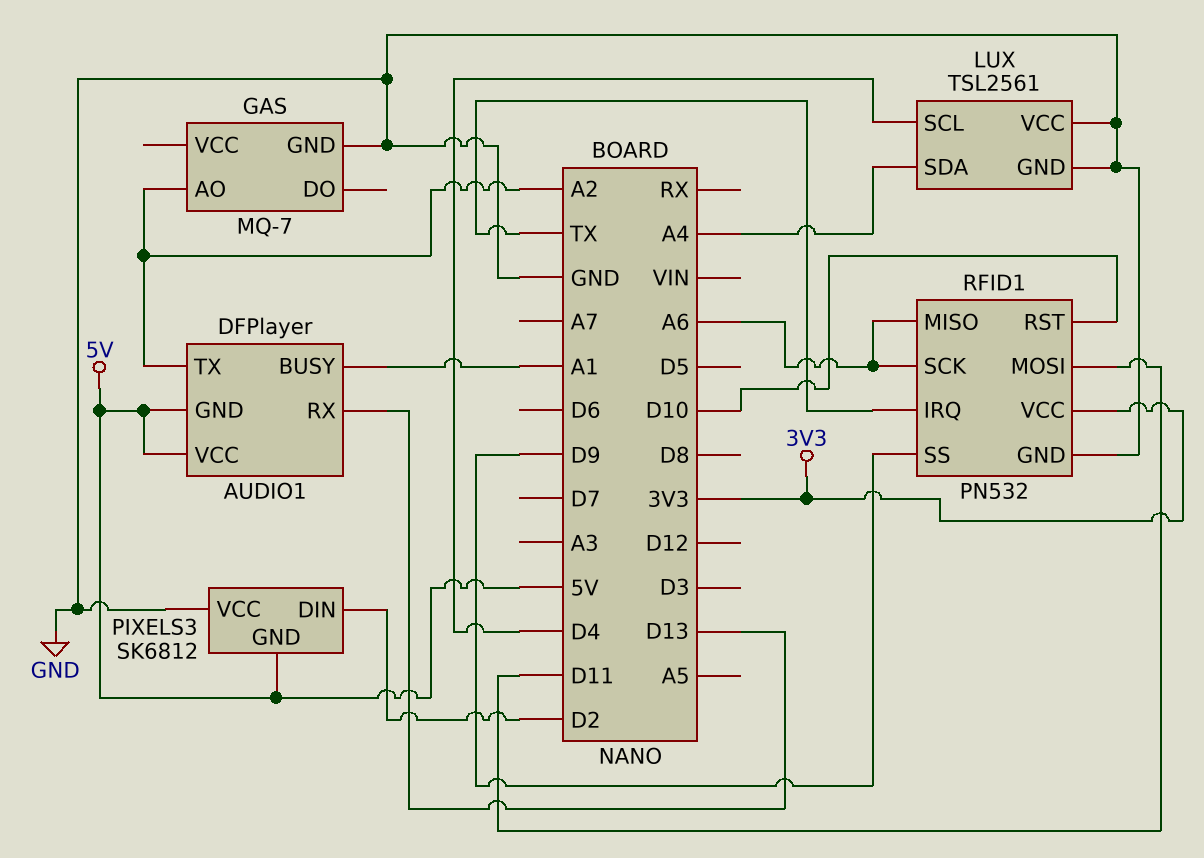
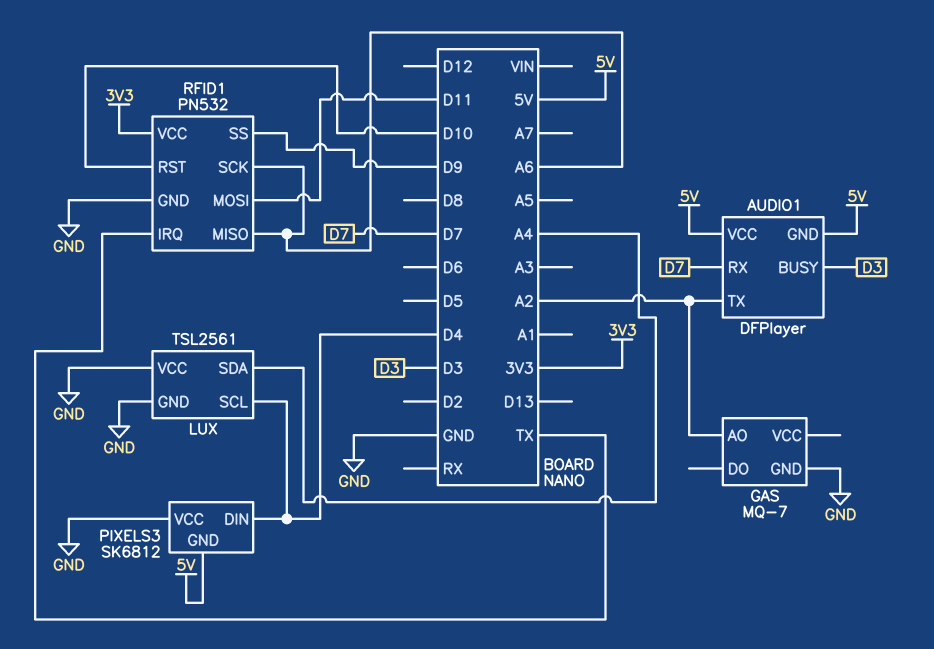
AUDIO1 pin BUSY: A1 -> D3
AUDIO1 pin RX: D13 -> D7
PIXELS3 pin DIN: D2 -> D4

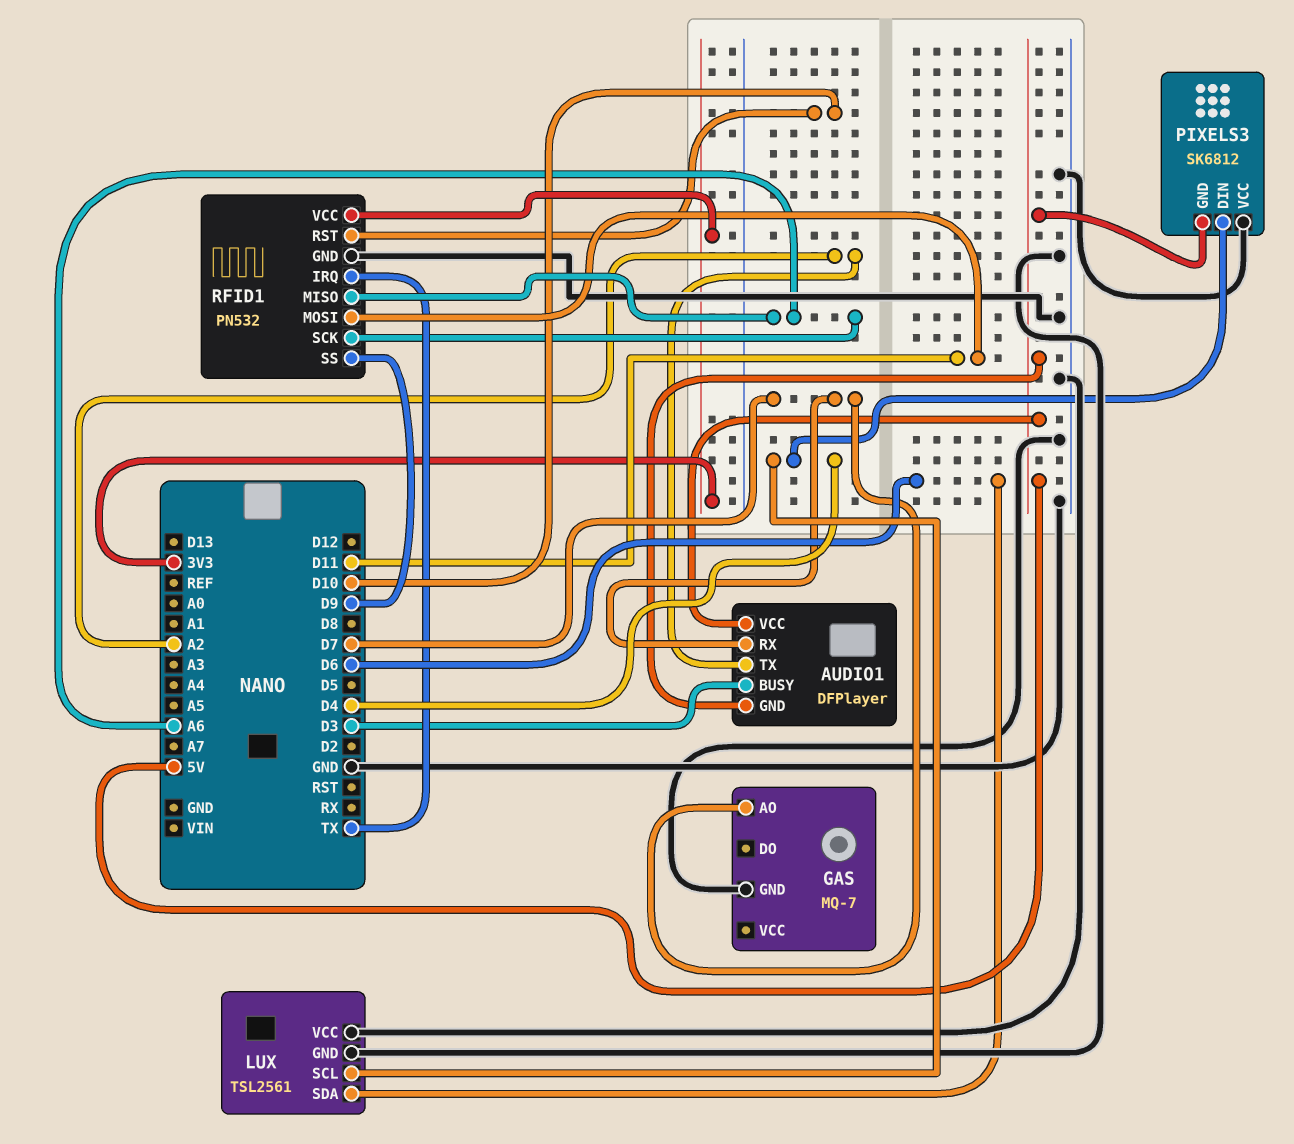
GAS pin AO: A2 -> D7
LUX pin SDA: A4 -> D6

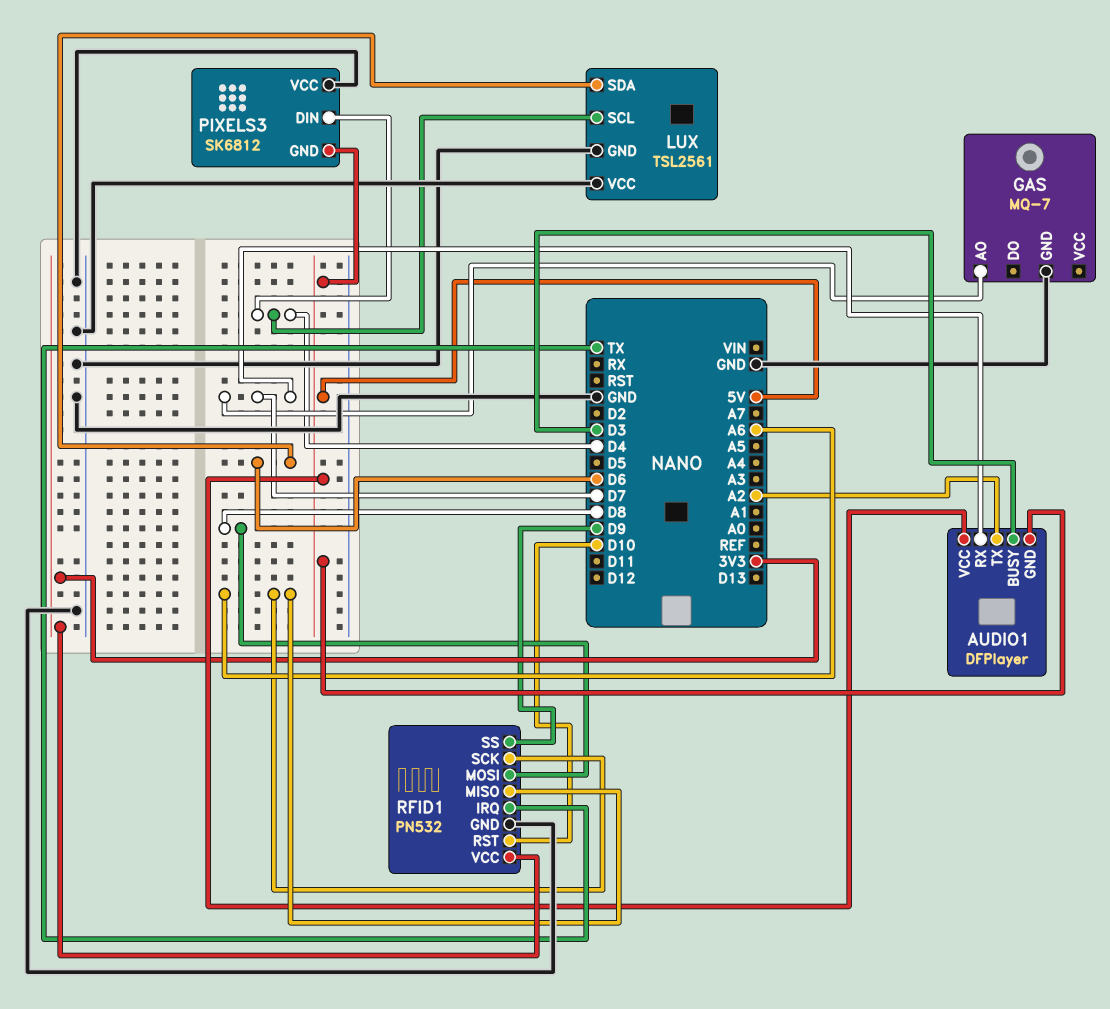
RFID1 pin MOSI: D11 -> D8

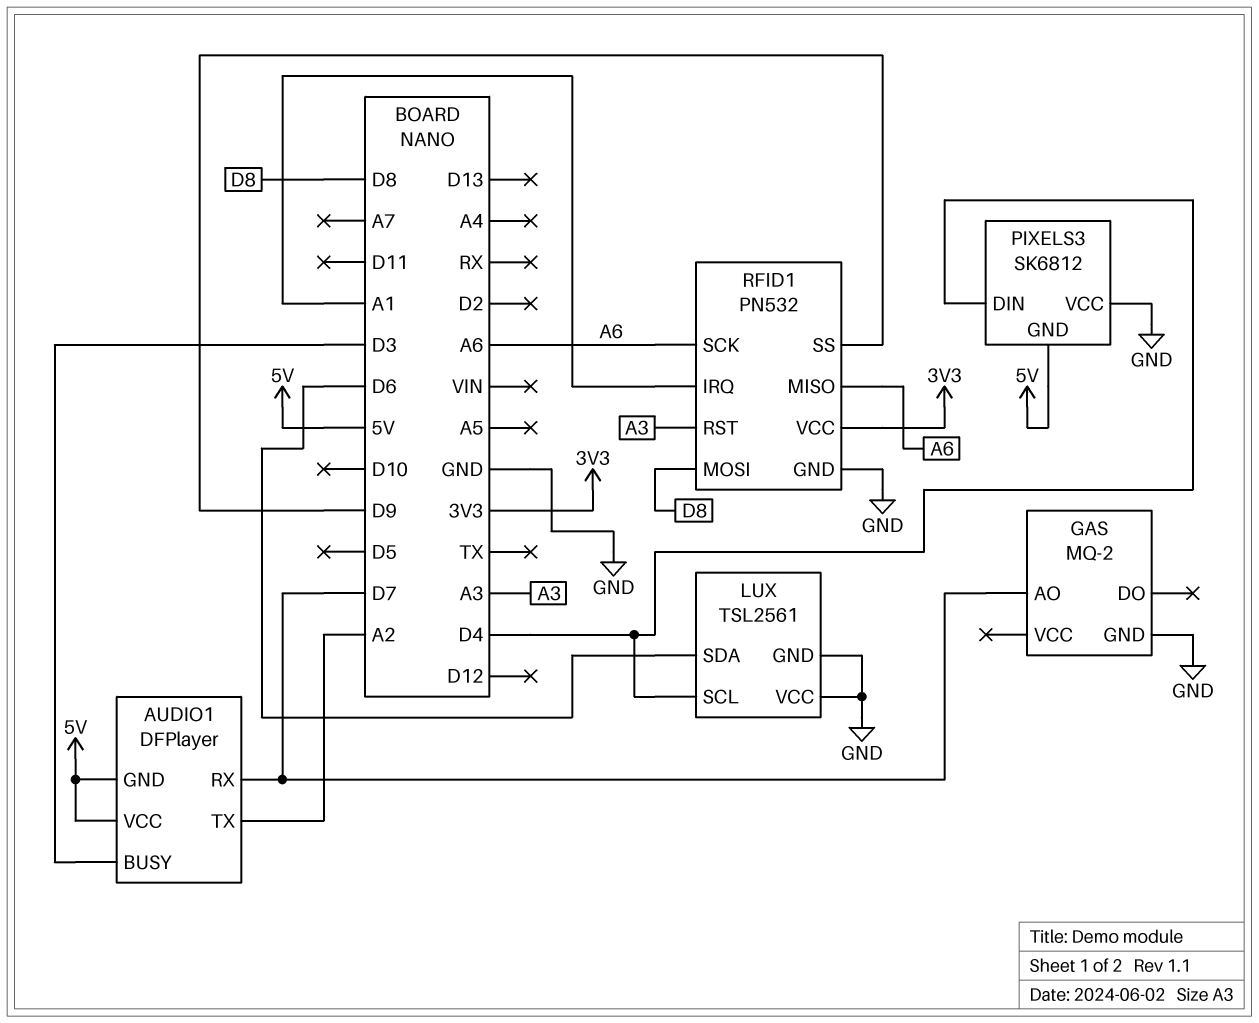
GAS: MQ-7 -> MQ-2
RFID1 pin IRQ: TX -> A1
RFID1 pin RST: D10 -> A3

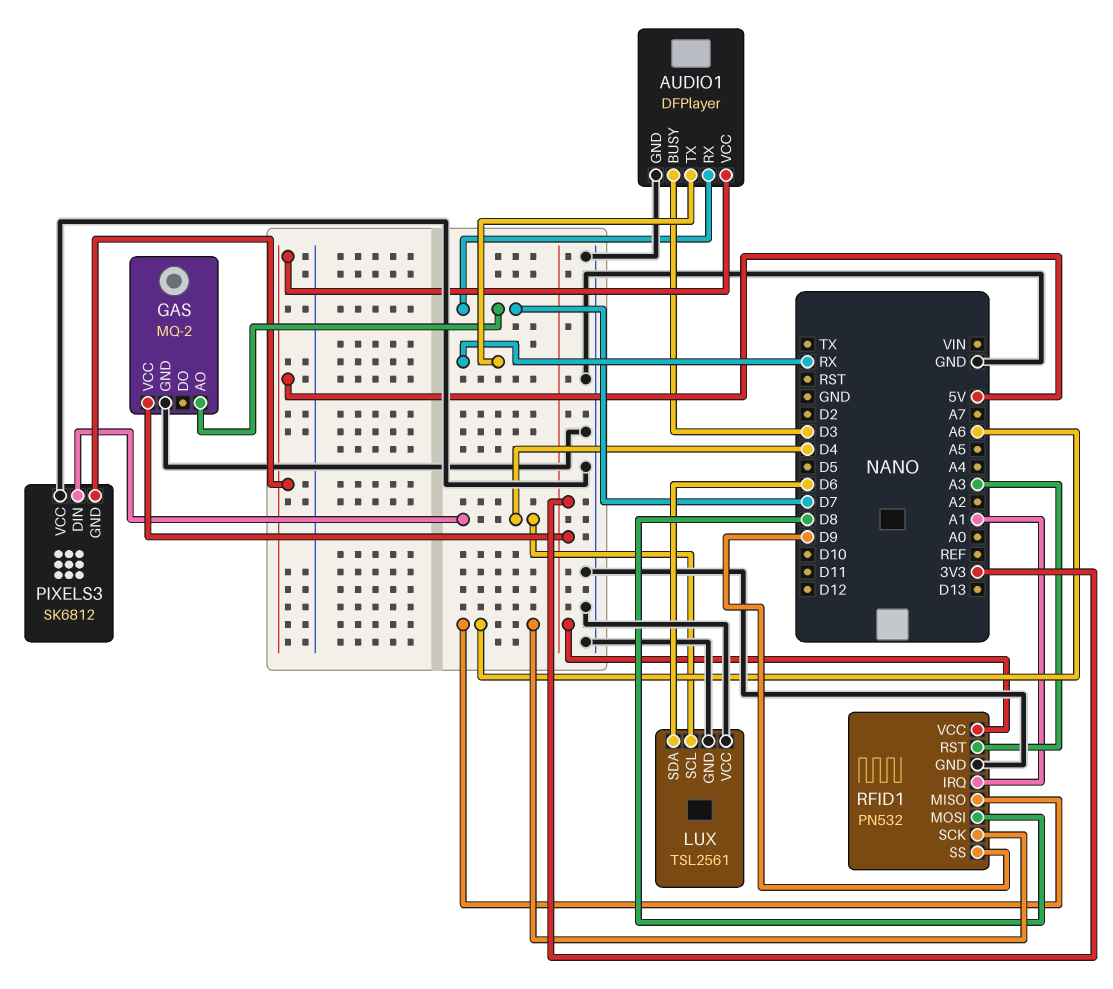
AUDIO1 pin GND: 5V -> GND
AUDIO1 pin TX: A2 -> RX
GAS pin VCC: none -> 3V3

